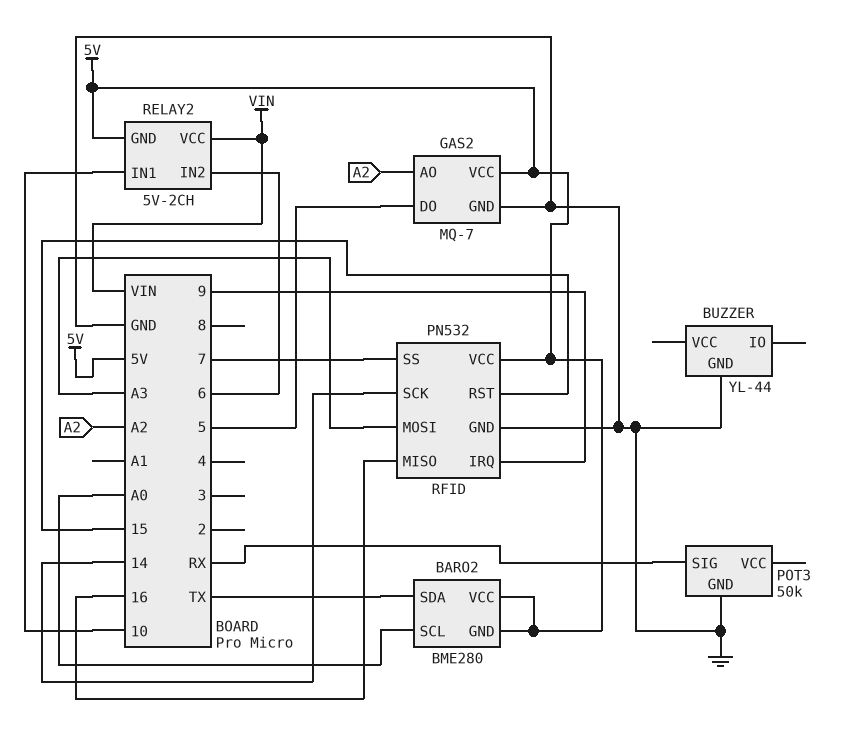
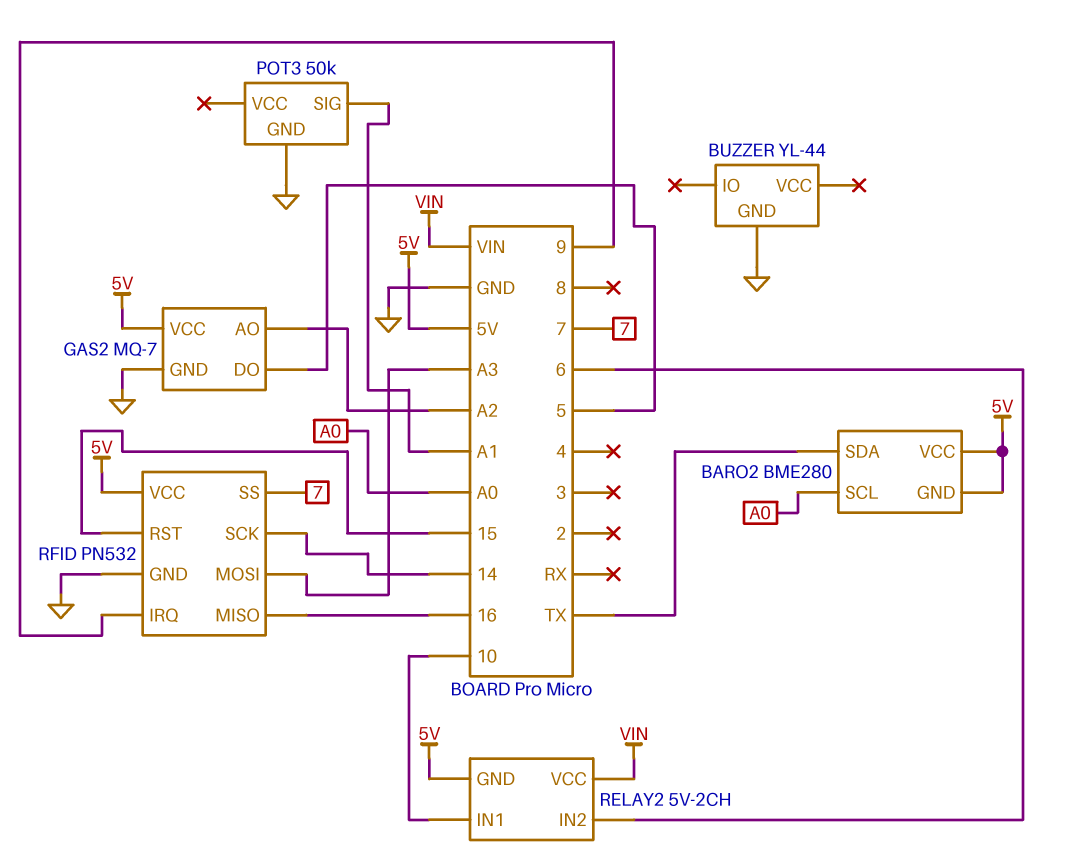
POT3 pin SIG: RX -> A1

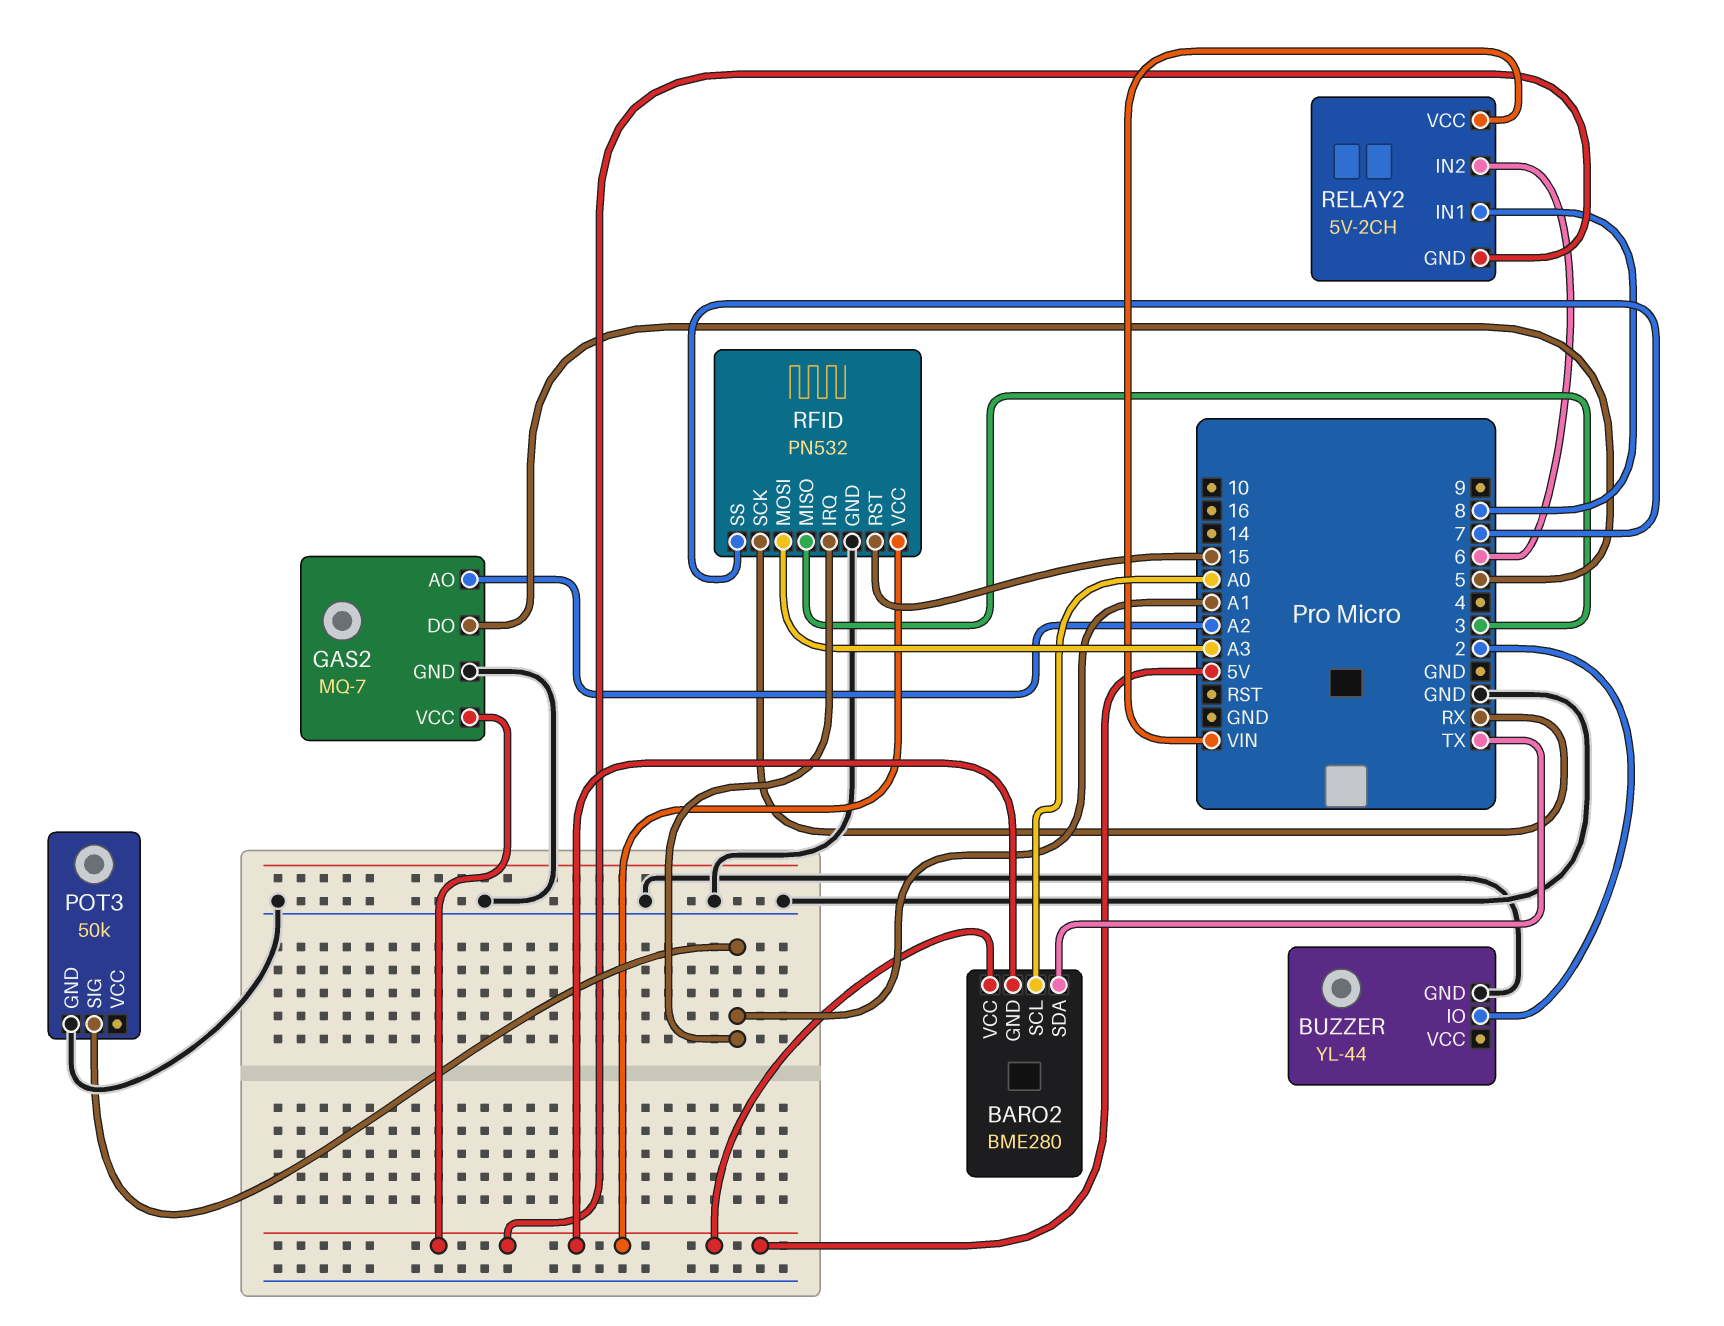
BUZZER pin IO: none -> 2
RELAY2 pin IN1: 10 -> 8
RFID pin IRQ: 9 -> A1
RFID pin MISO: 16 -> 3
RFID pin SCK: 14 -> RX

